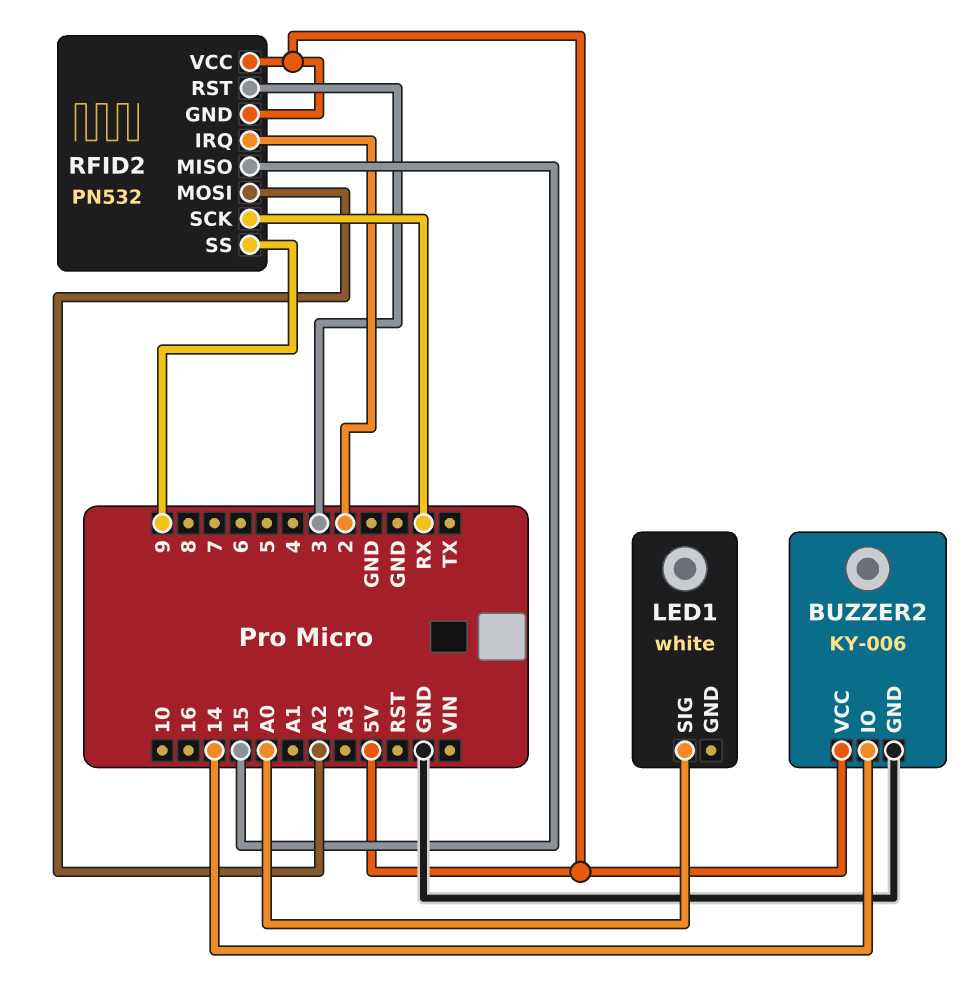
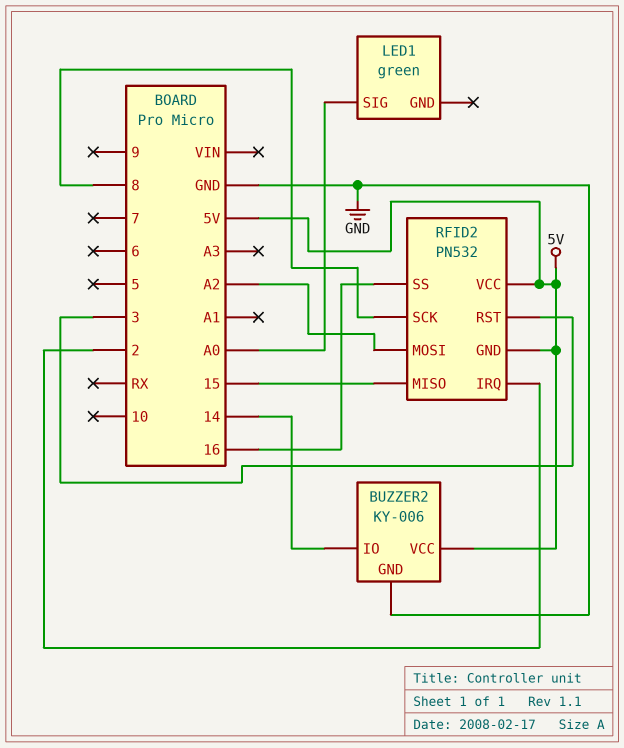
LED1: white -> green
RFID2 pin SCK: RX -> 8
RFID2 pin SS: 9 -> 16

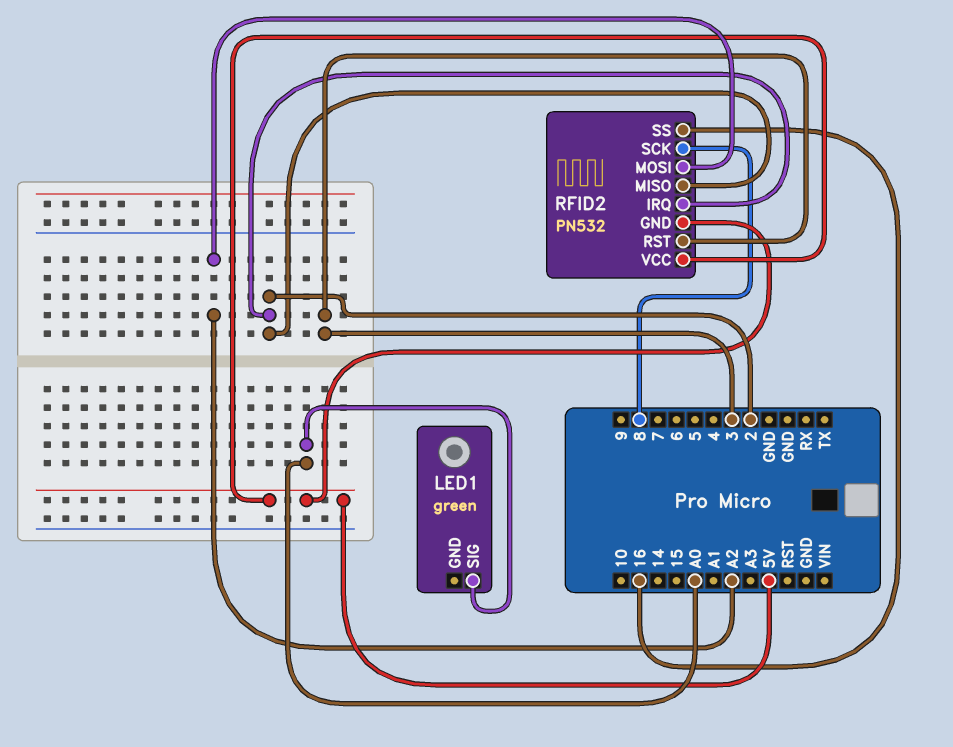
BUZZER2: KY-006 -> none
BUZZER2 pin GND: GND -> none
BUZZER2 pin IO: 14 -> none
BUZZER2 pin VCC: 5V -> none
RFID2 pin MISO: 15 -> 2

